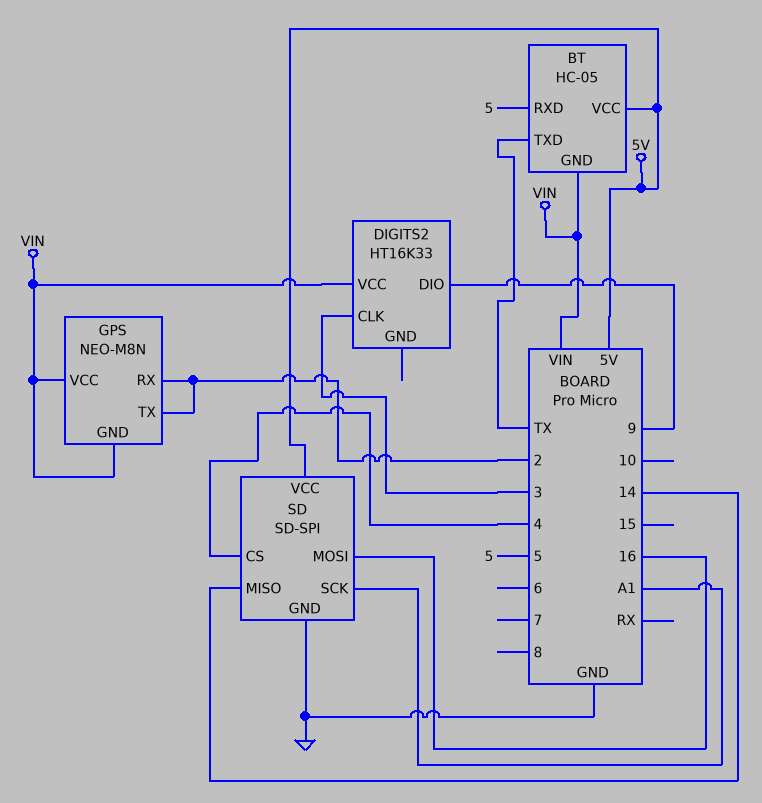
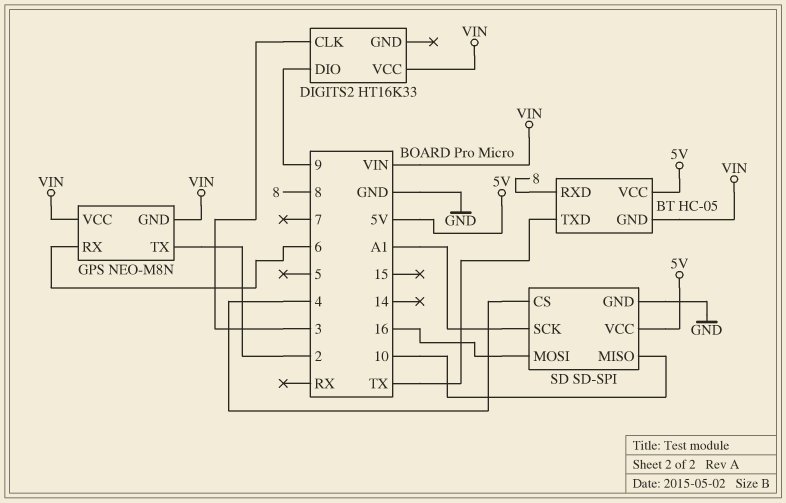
BT pin RXD: 5 -> 8
GPS pin RX: 2 -> 6
SD pin MISO: 14 -> 10

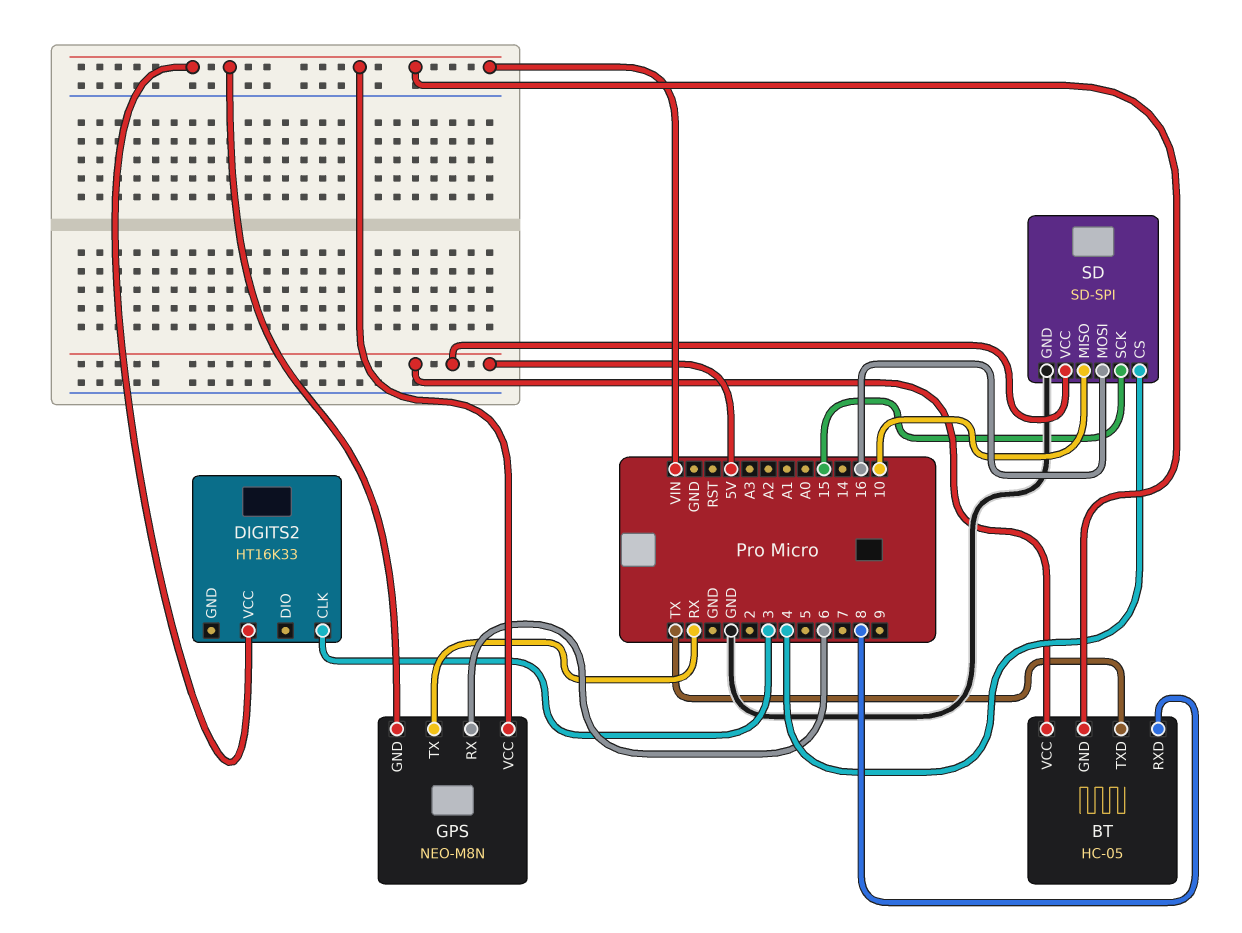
DIGITS2 pin DIO: 9 -> none
GPS pin TX: 2 -> RX
SD pin SCK: A1 -> 15

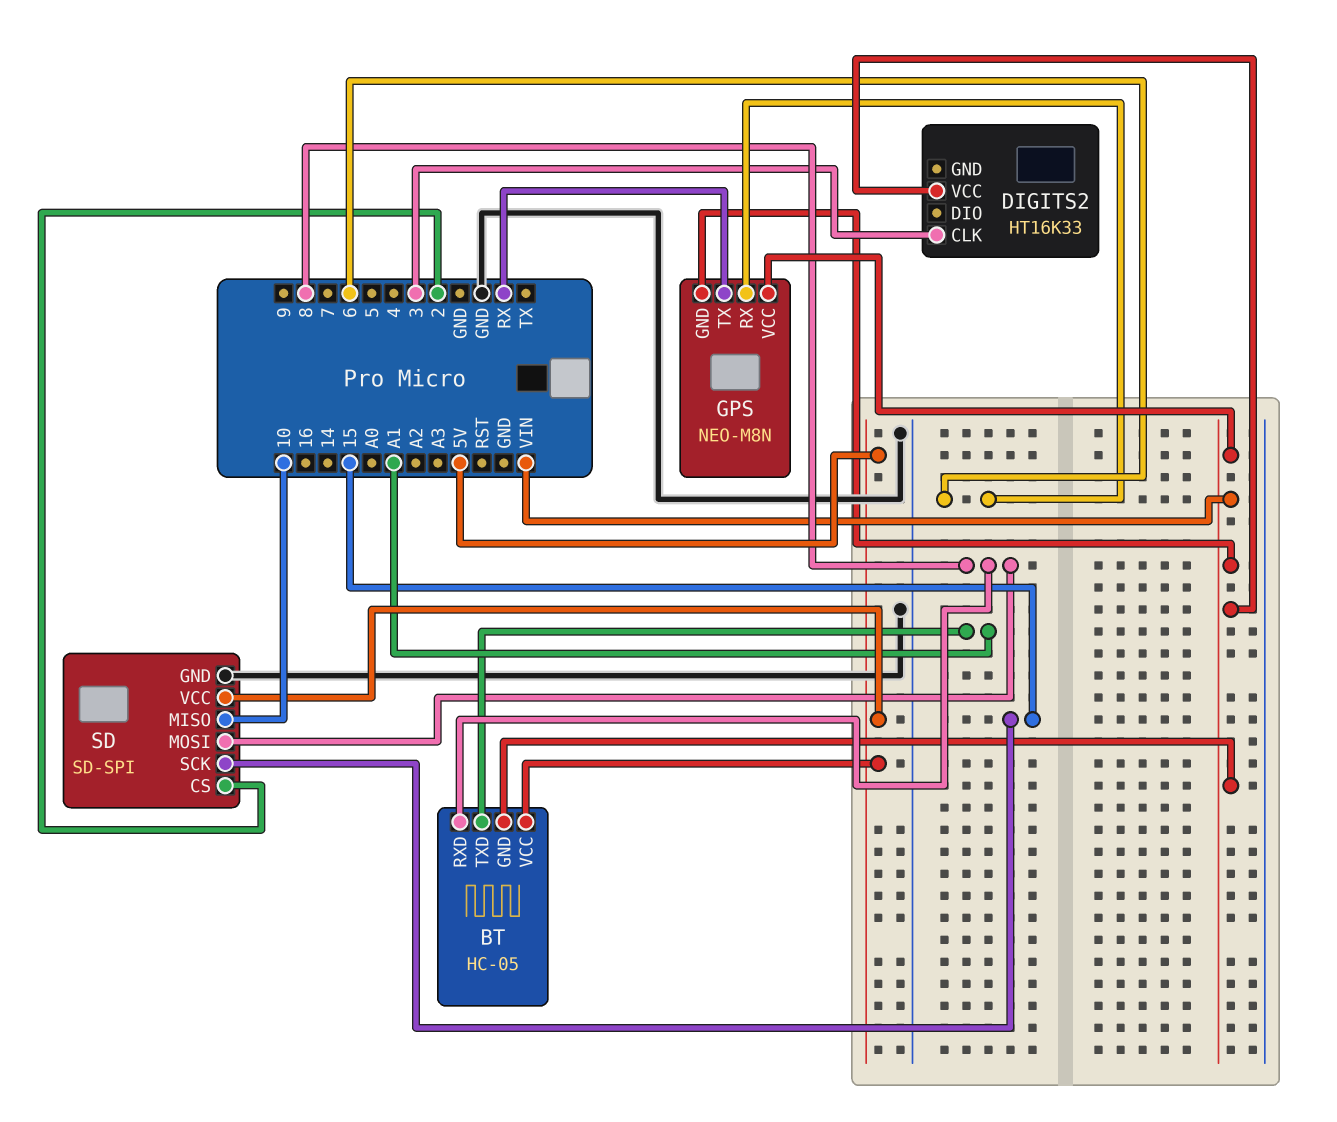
BT pin TXD: TX -> A1
SD pin CS: 4 -> 2
SD pin MOSI: 16 -> 8

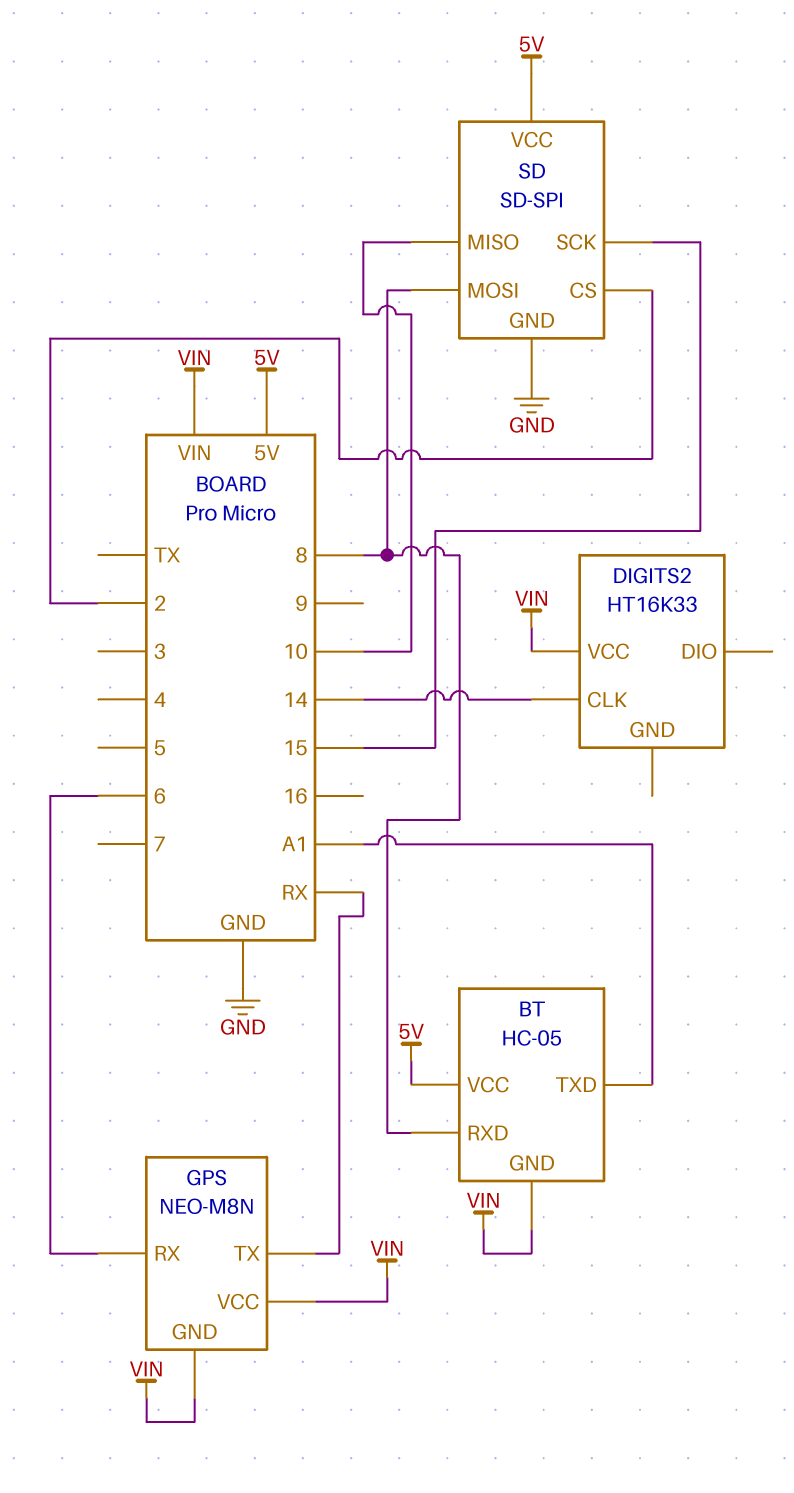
DIGITS2 pin CLK: 3 -> 14

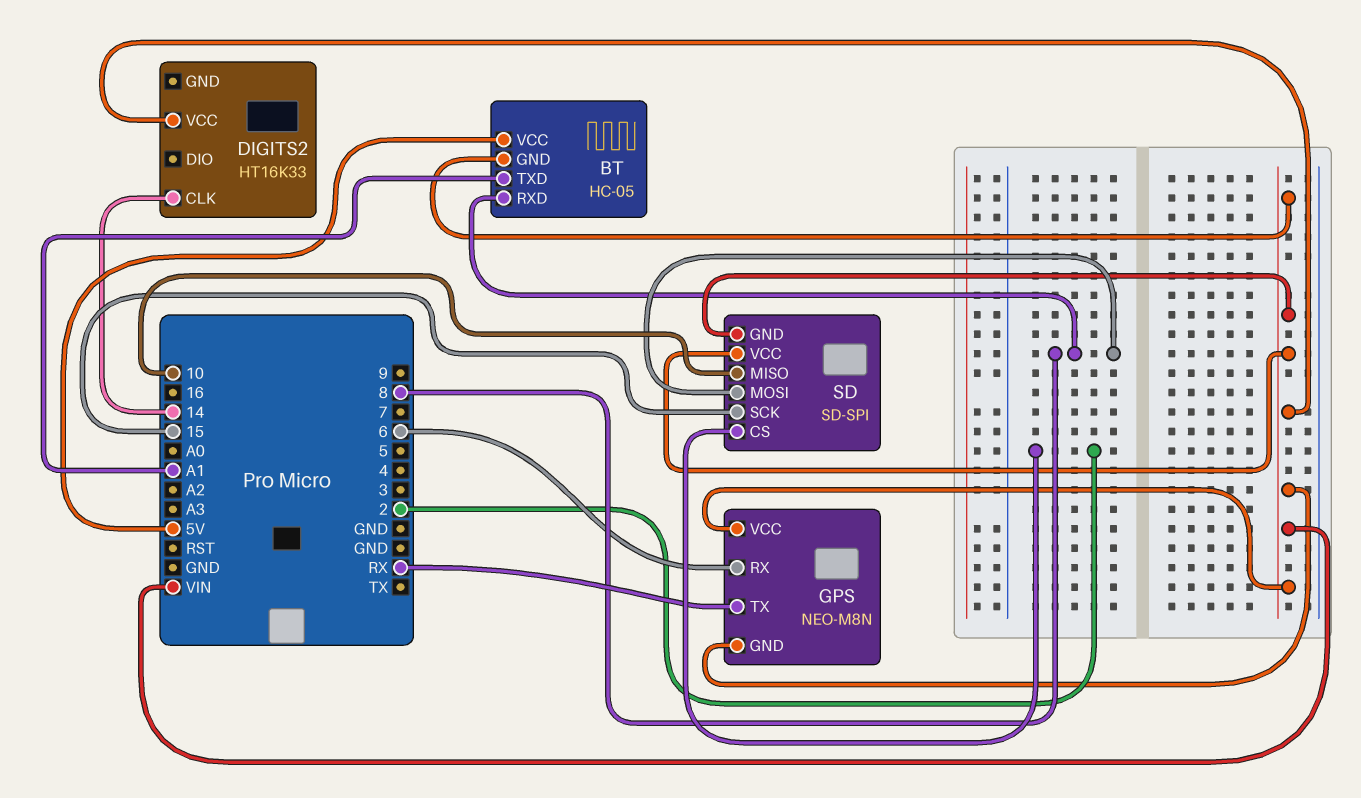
SD pin GND: GND -> VIN
SD pin VCC: 5V -> VIN

